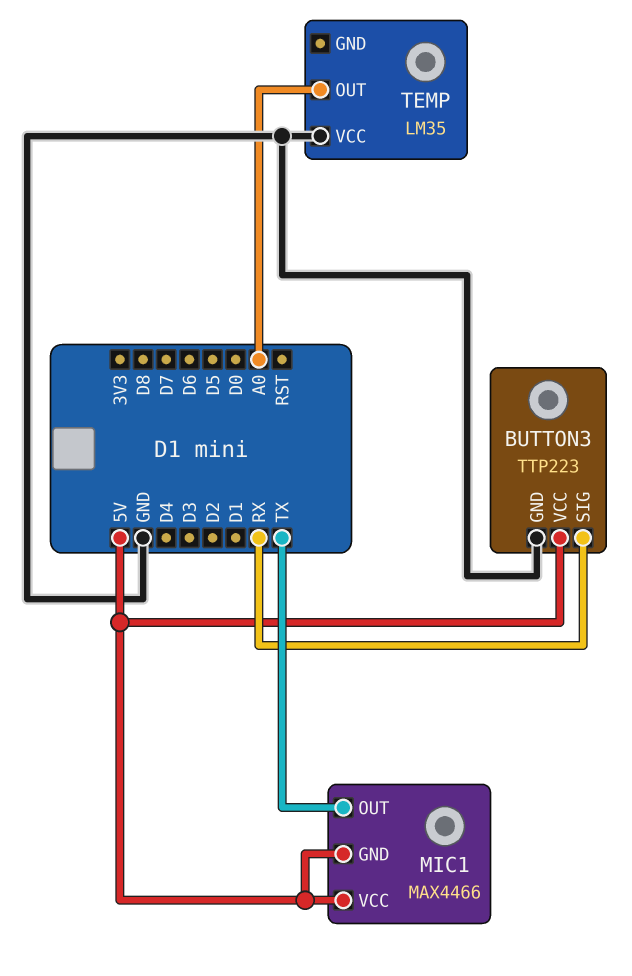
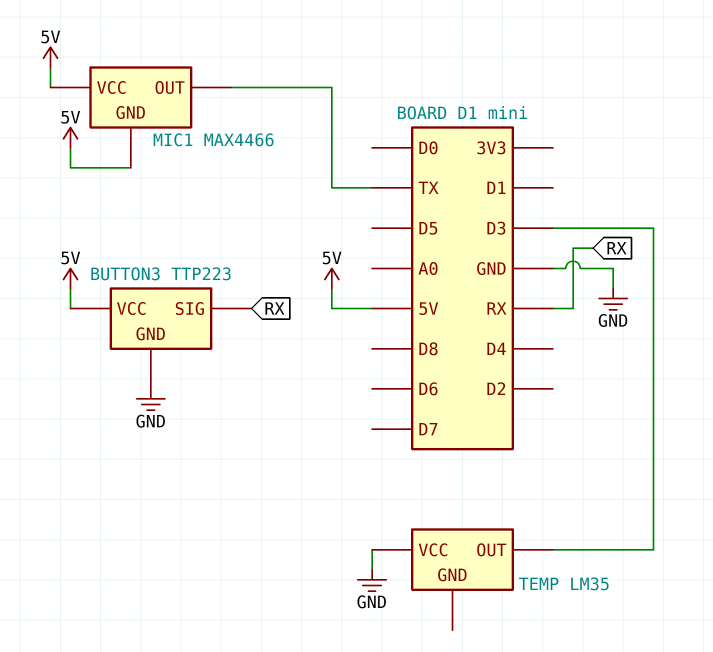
TEMP pin OUT: A0 -> D3

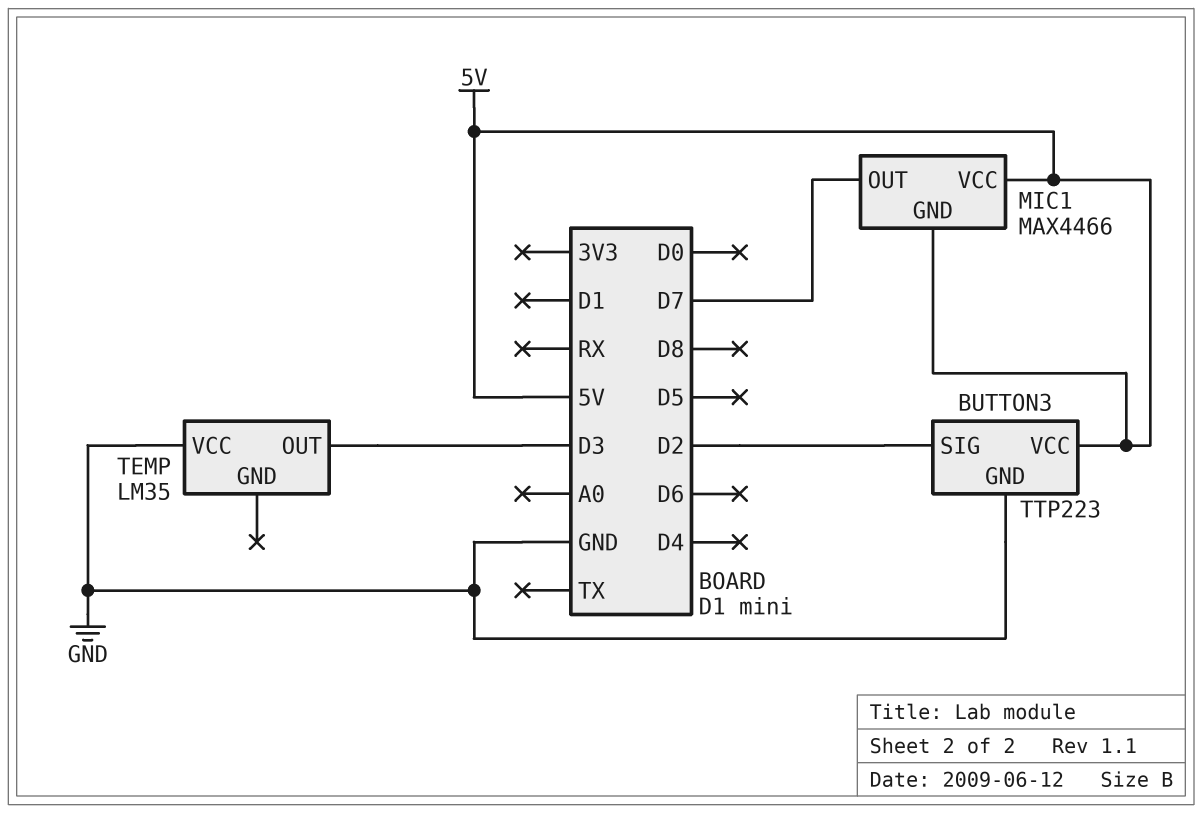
BUTTON3 pin SIG: RX -> D2
MIC1 pin OUT: TX -> D7

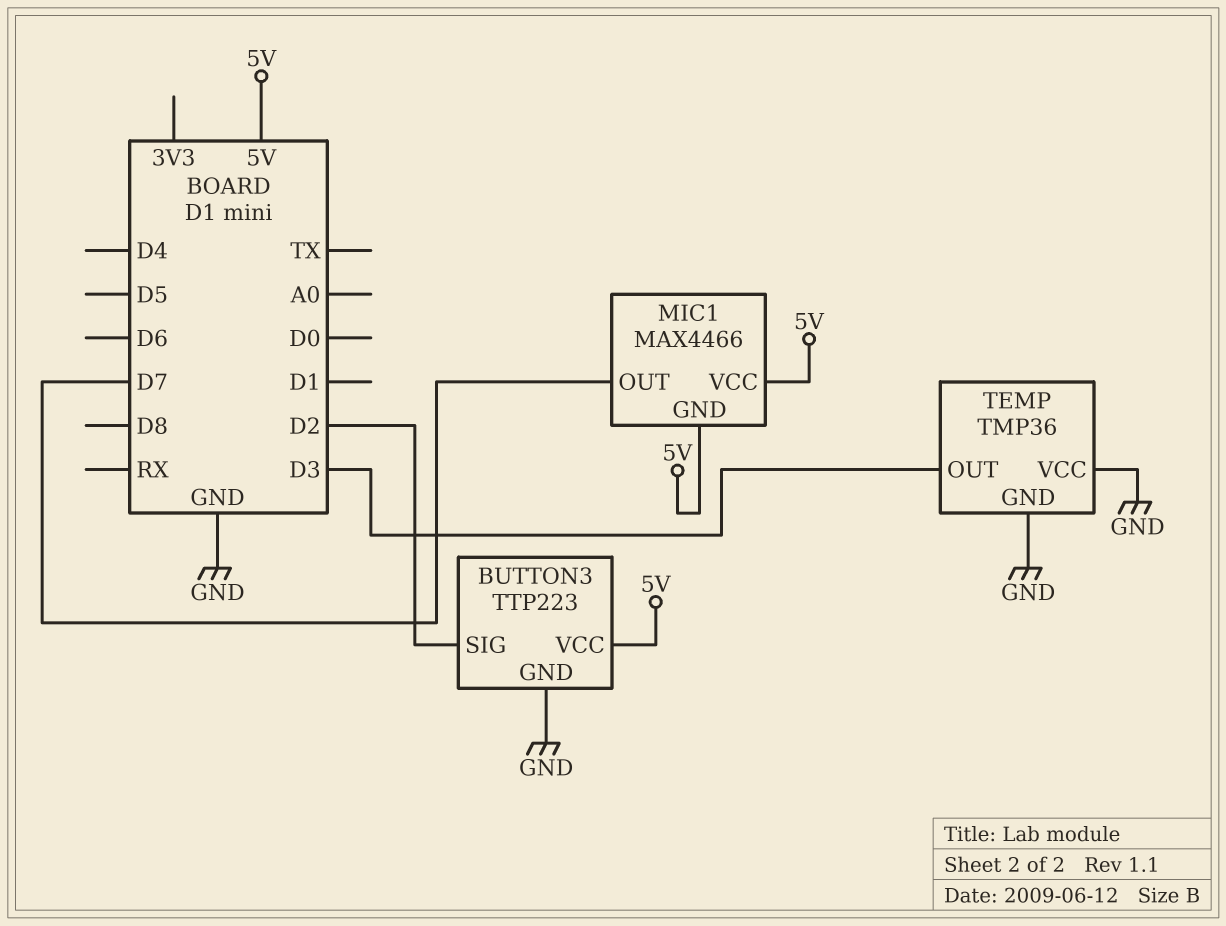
TEMP: LM35 -> TMP36
TEMP pin GND: none -> GND

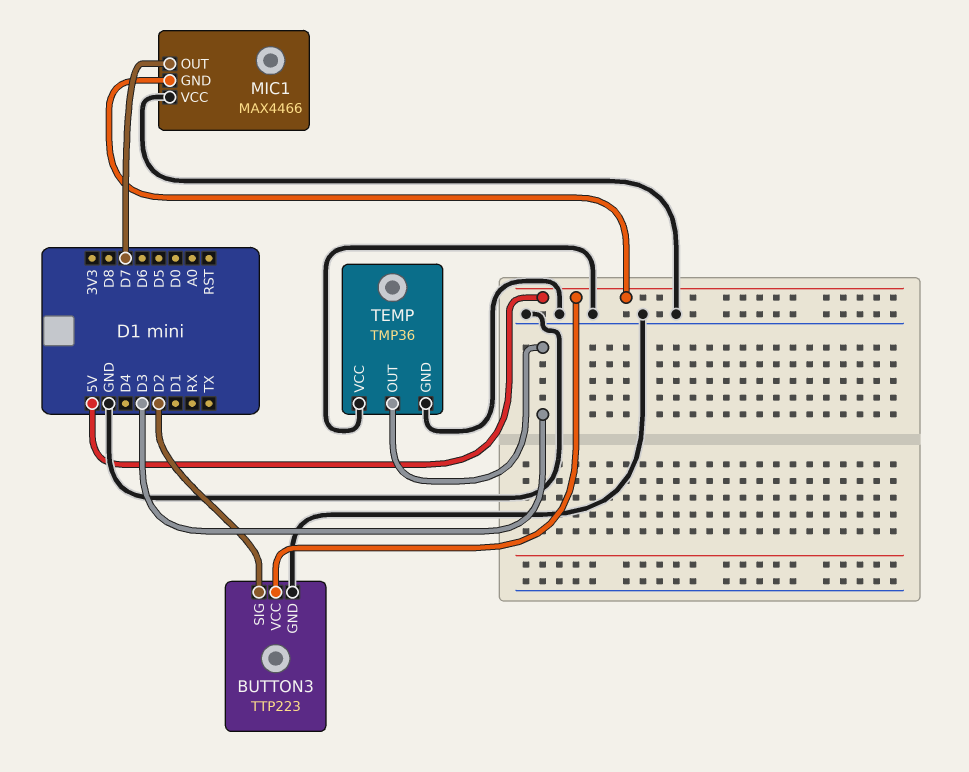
MIC1 pin VCC: 5V -> GND

